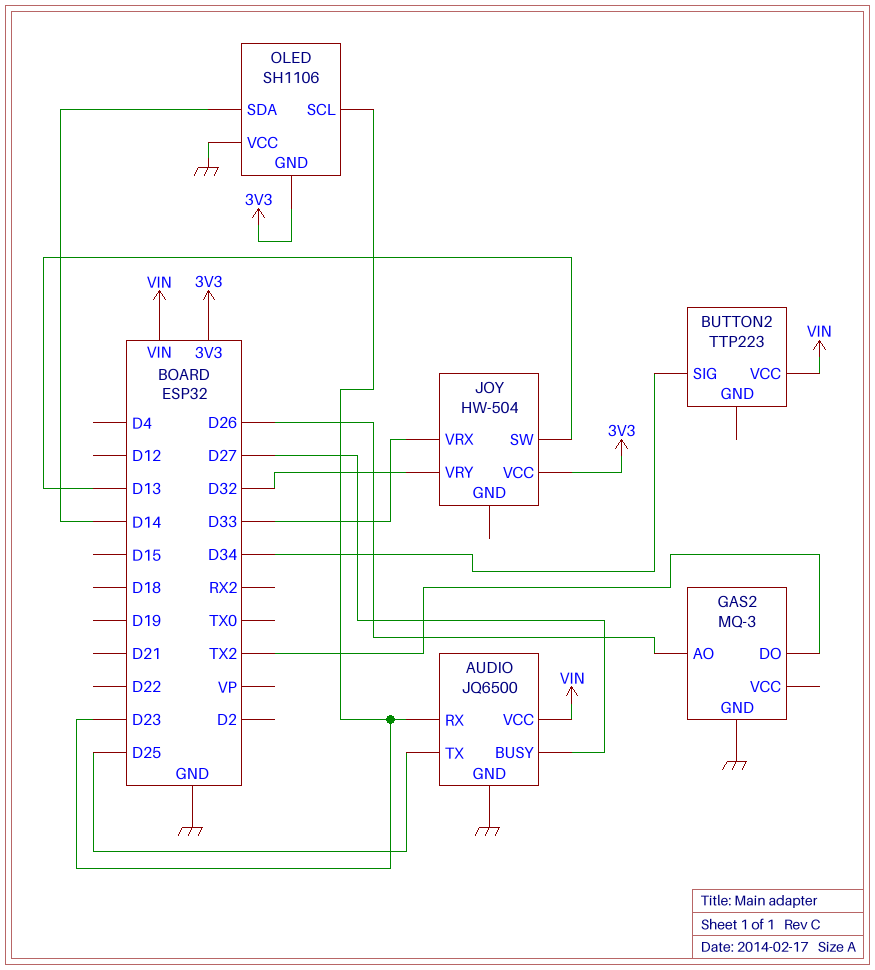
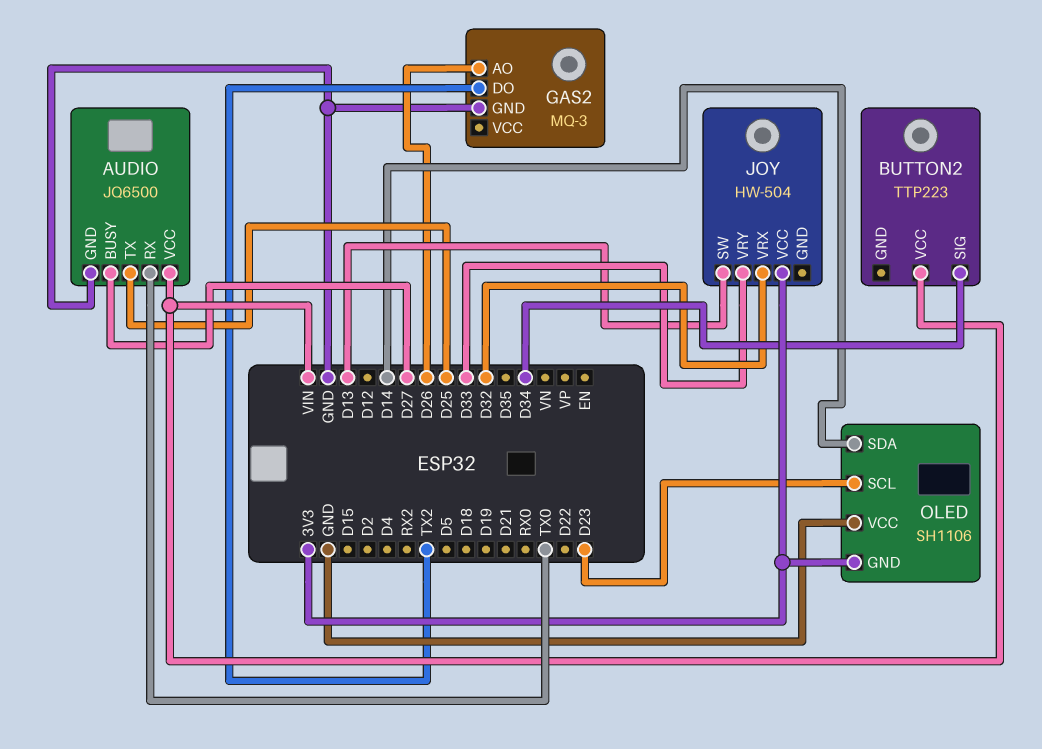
AUDIO pin RX: D23 -> TX0
JOY pin VRX: D33 -> D32
JOY pin VRY: D32 -> D33

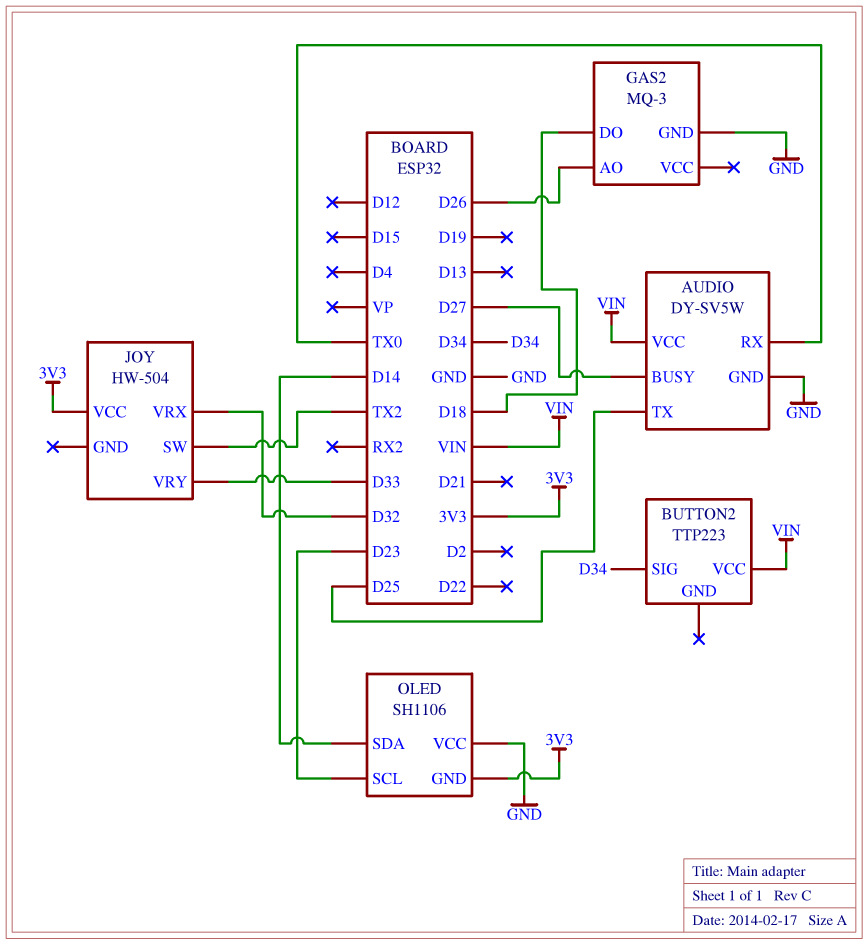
AUDIO: JQ6500 -> DY-SV5W
GAS2 pin DO: TX2 -> D18
JOY pin SW: D13 -> TX2

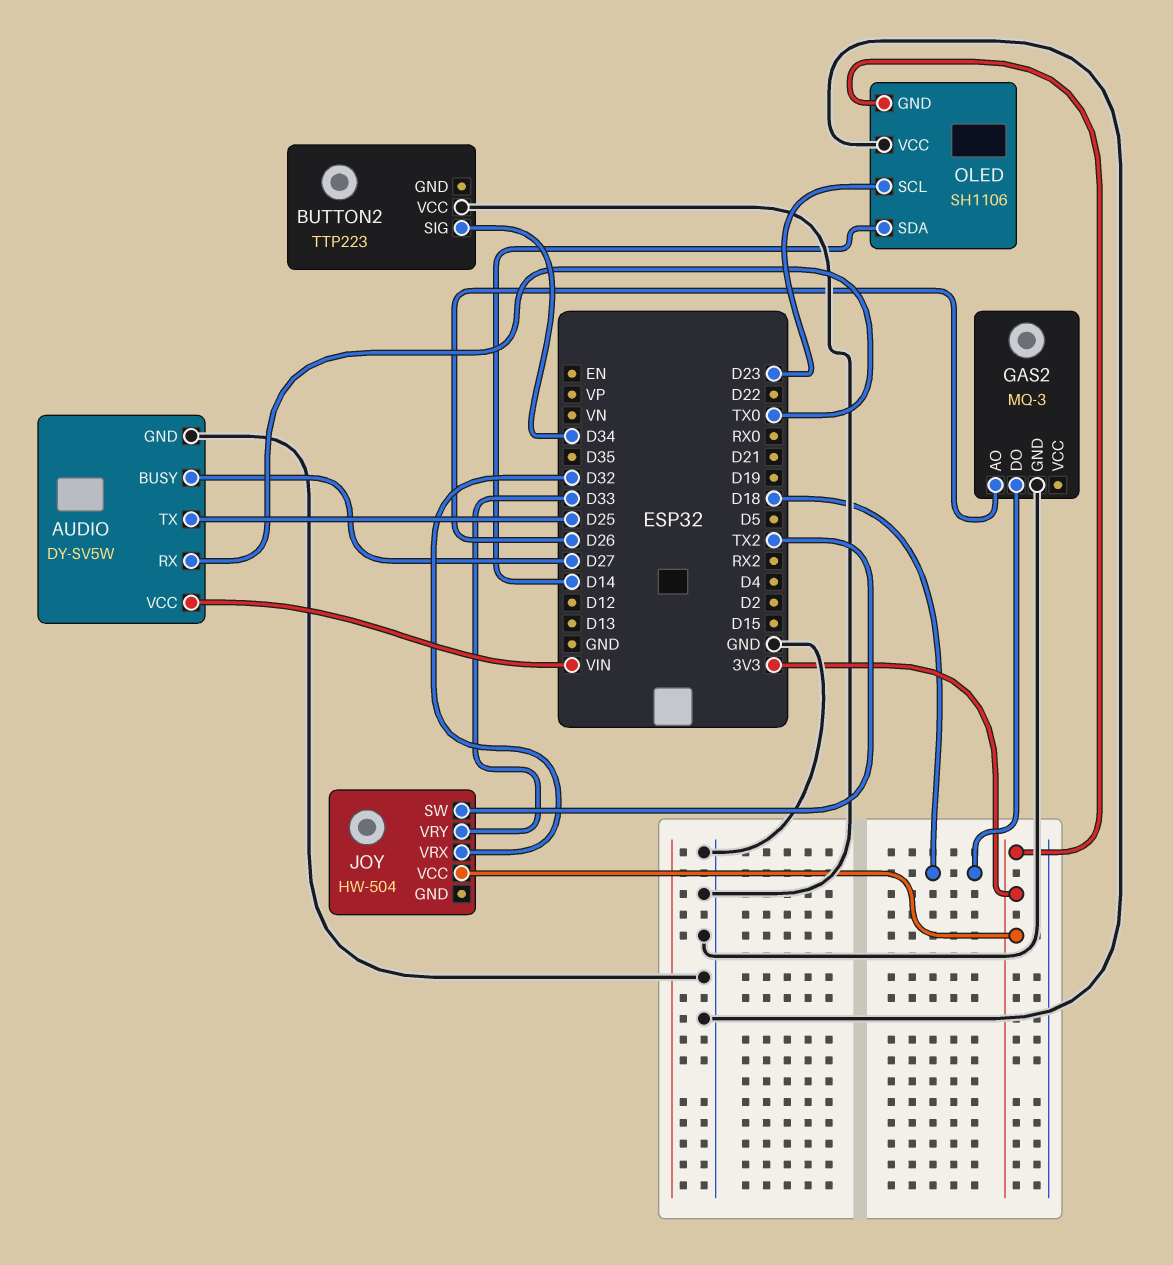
BUTTON2 pin VCC: VIN -> GND

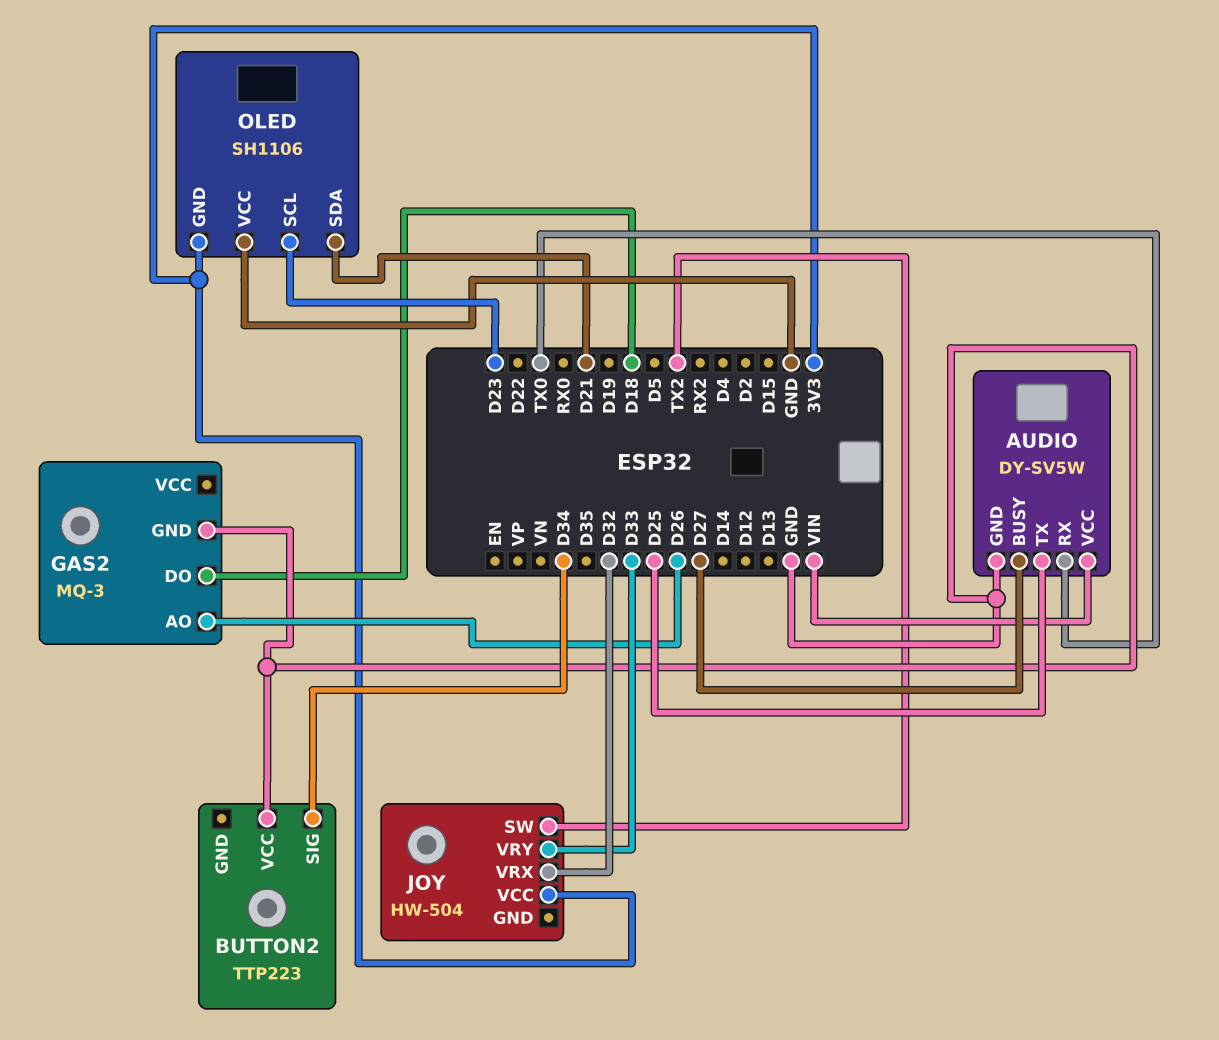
OLED pin SDA: D14 -> D21

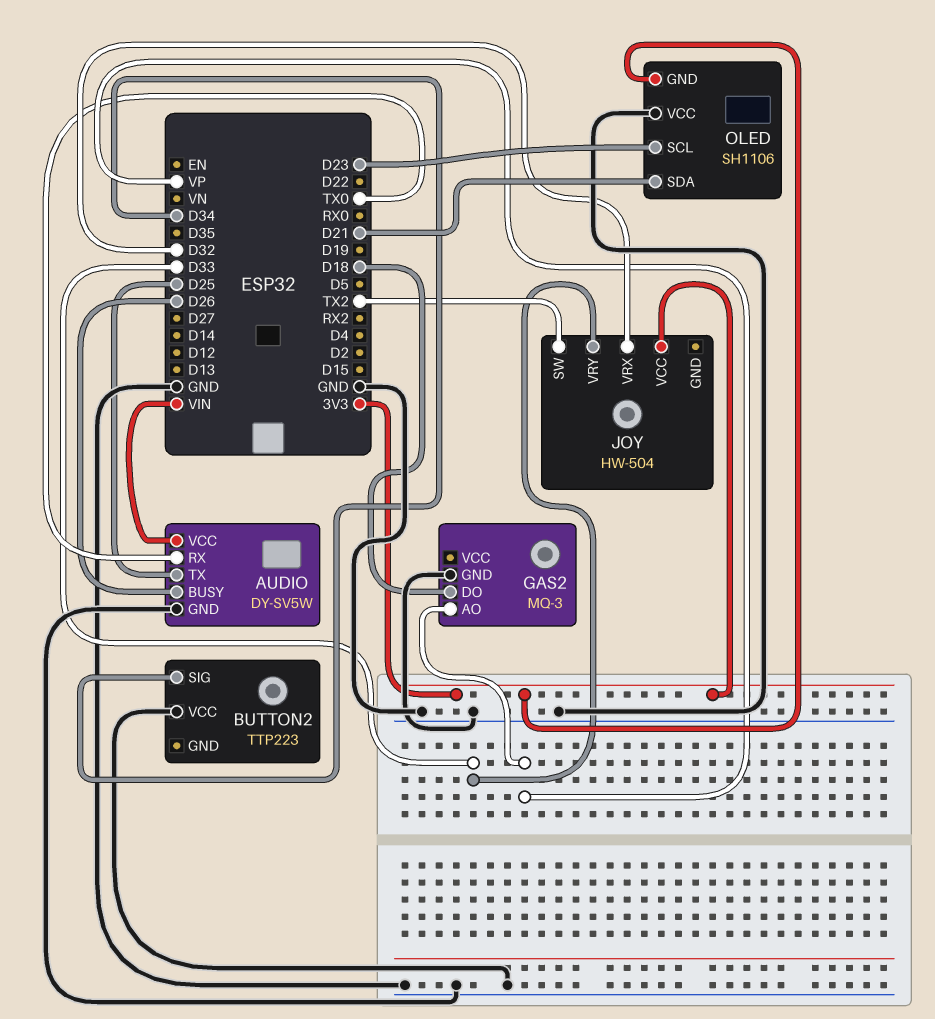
AUDIO pin BUSY: D27 -> D26
GAS2 pin AO: D26 -> VP

